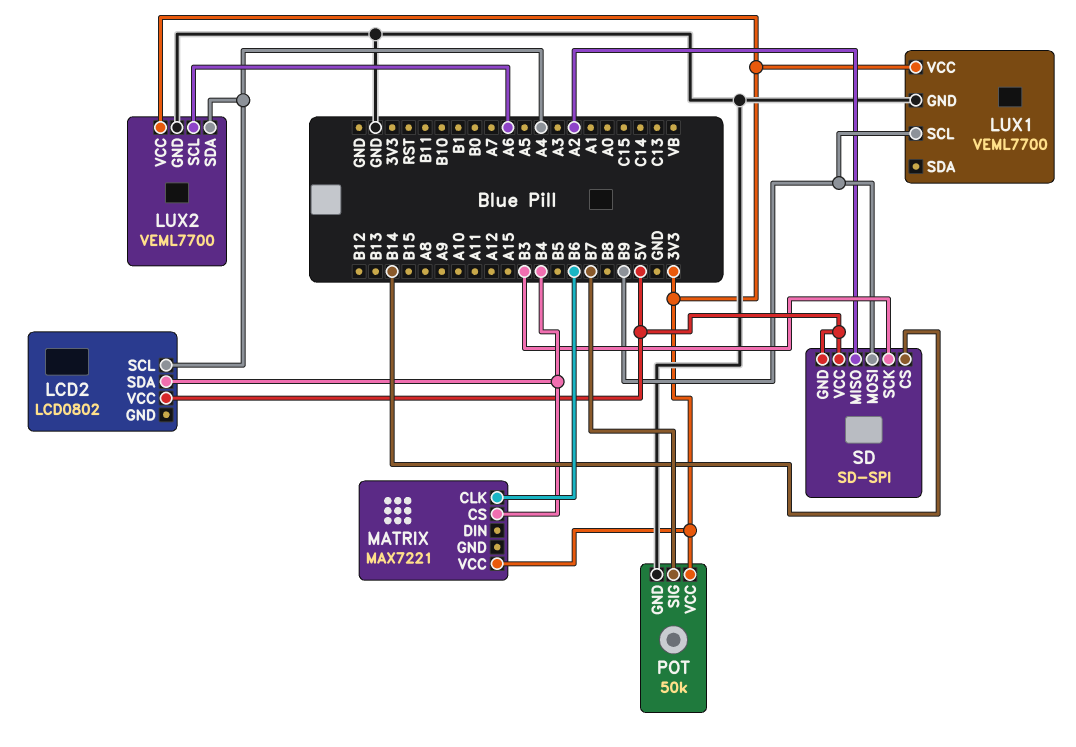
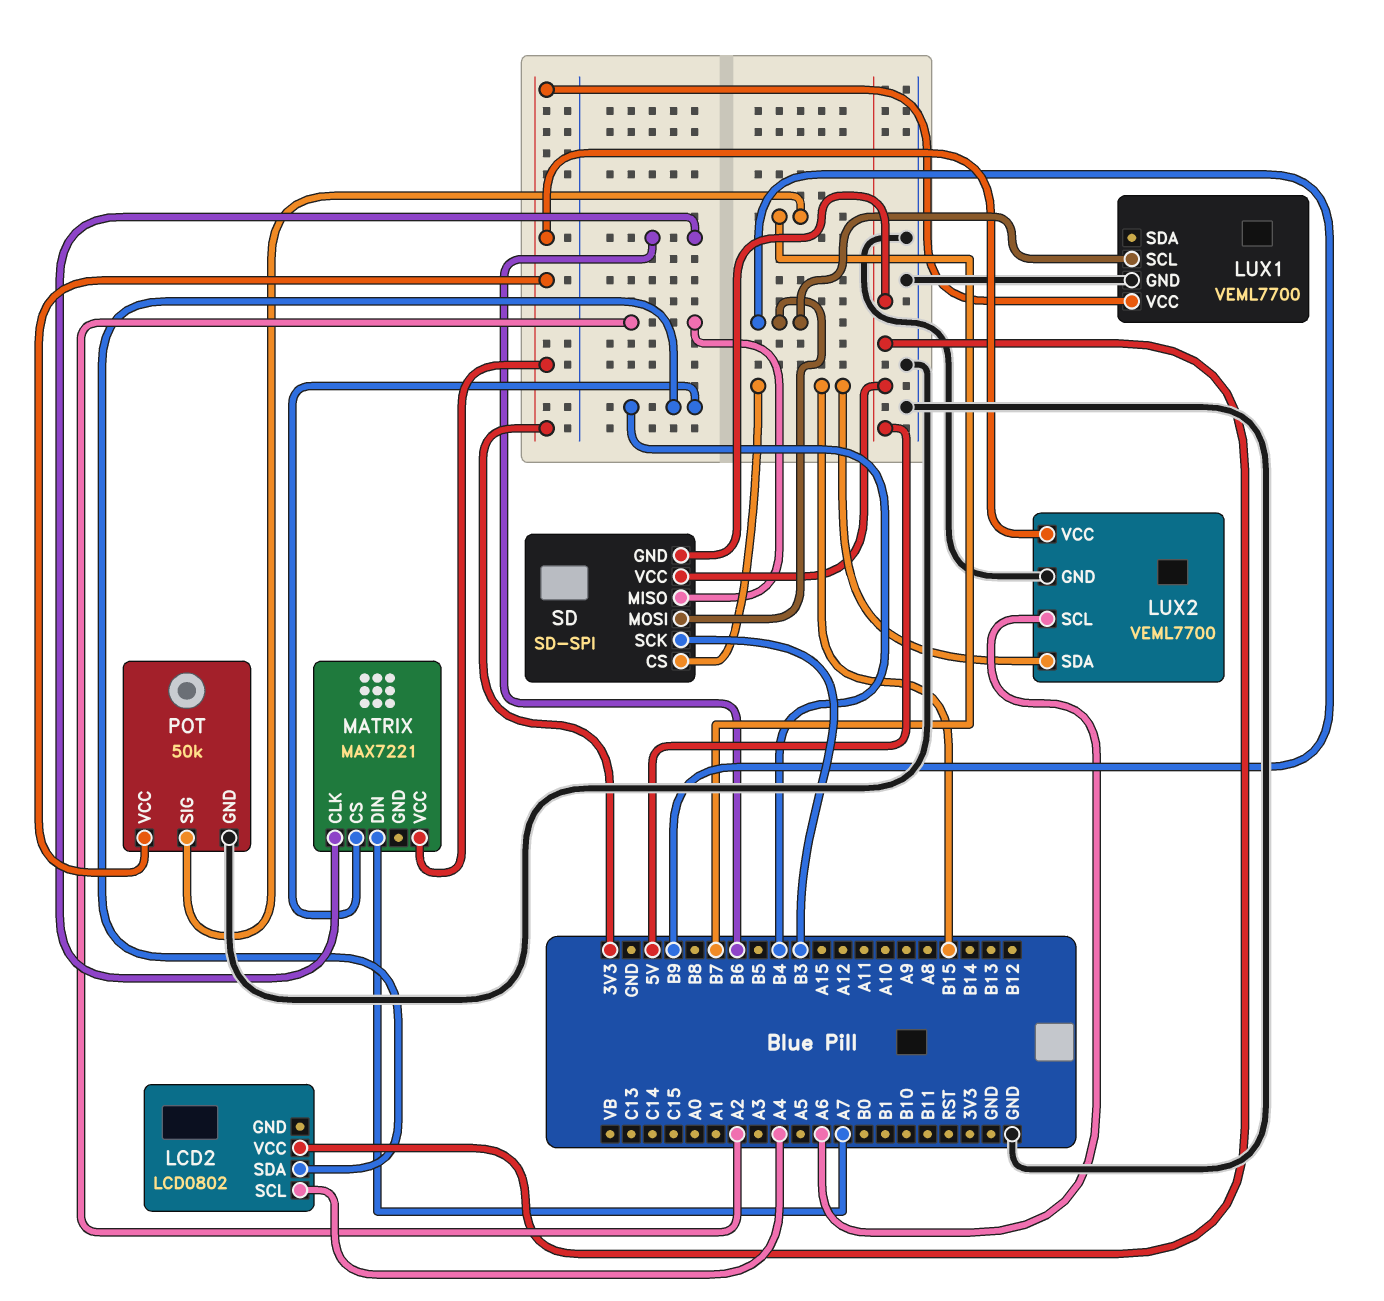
LUX2 pin SDA: A4 -> B15
MATRIX pin DIN: none -> A7
SD pin CS: B14 -> B15

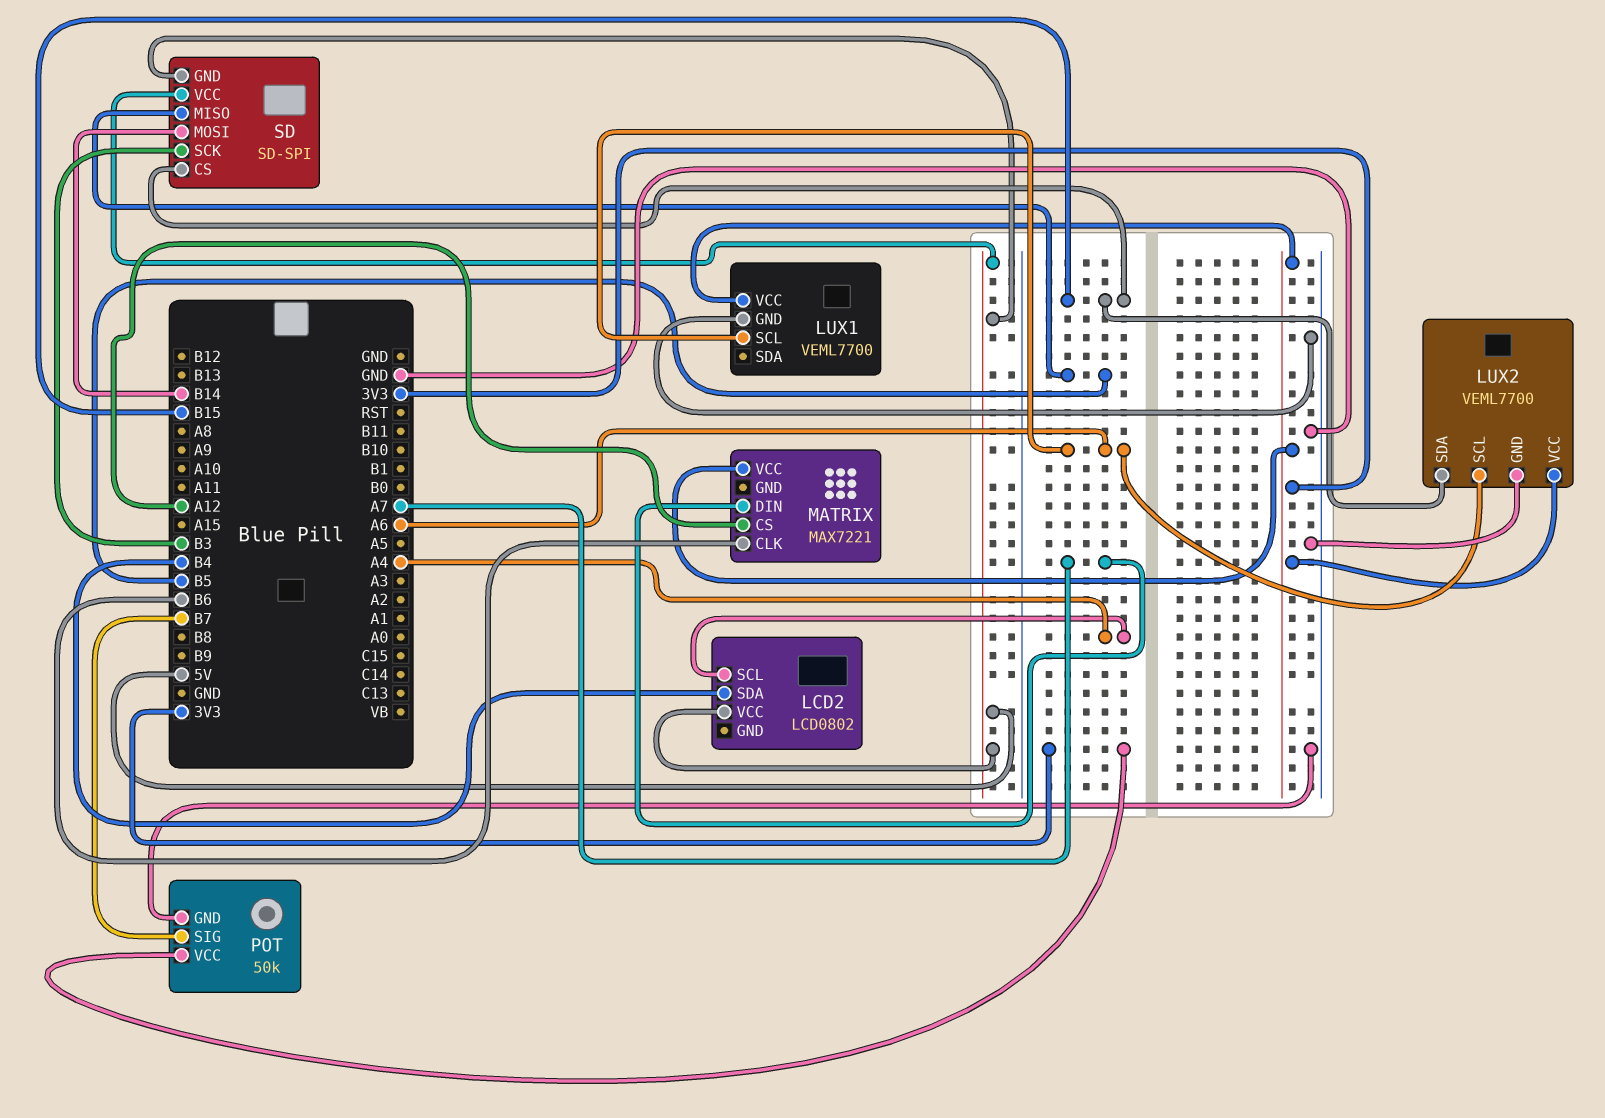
LUX1 pin SCL: B9 -> A6
MATRIX pin CS: B4 -> A12
SD pin MISO: A2 -> B5
SD pin MOSI: B9 -> B14

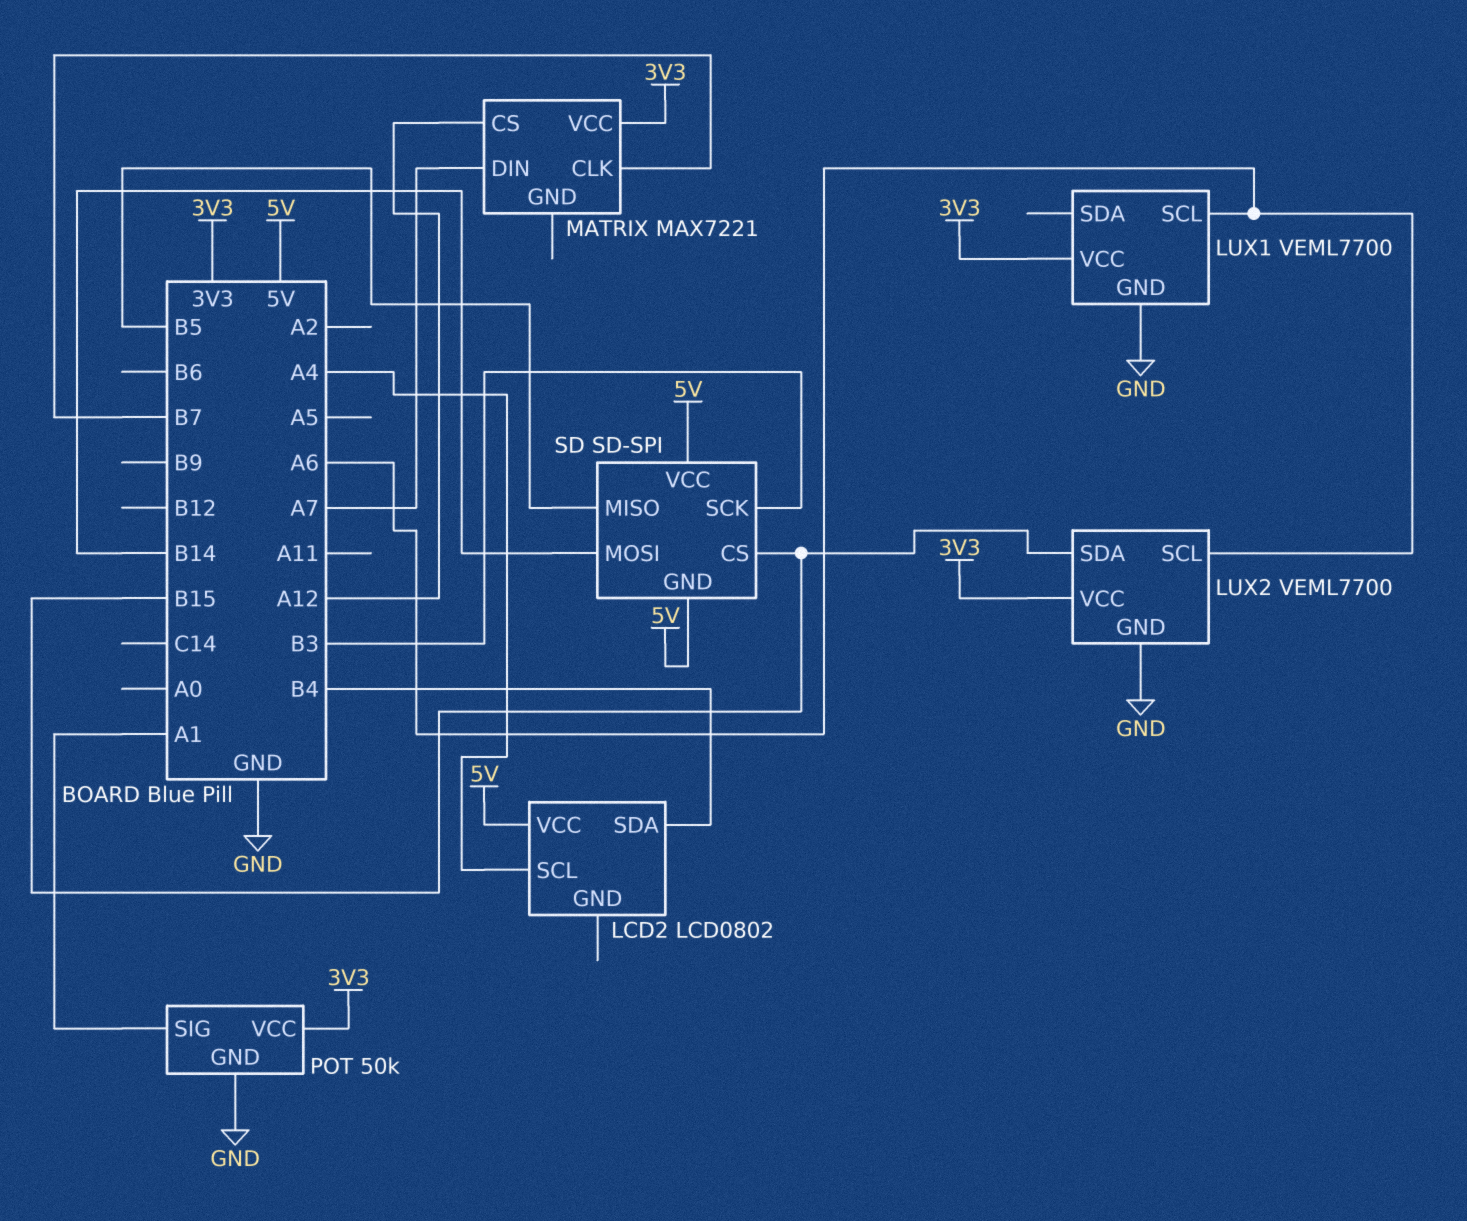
MATRIX pin CLK: B6 -> B7
POT pin SIG: B7 -> A1

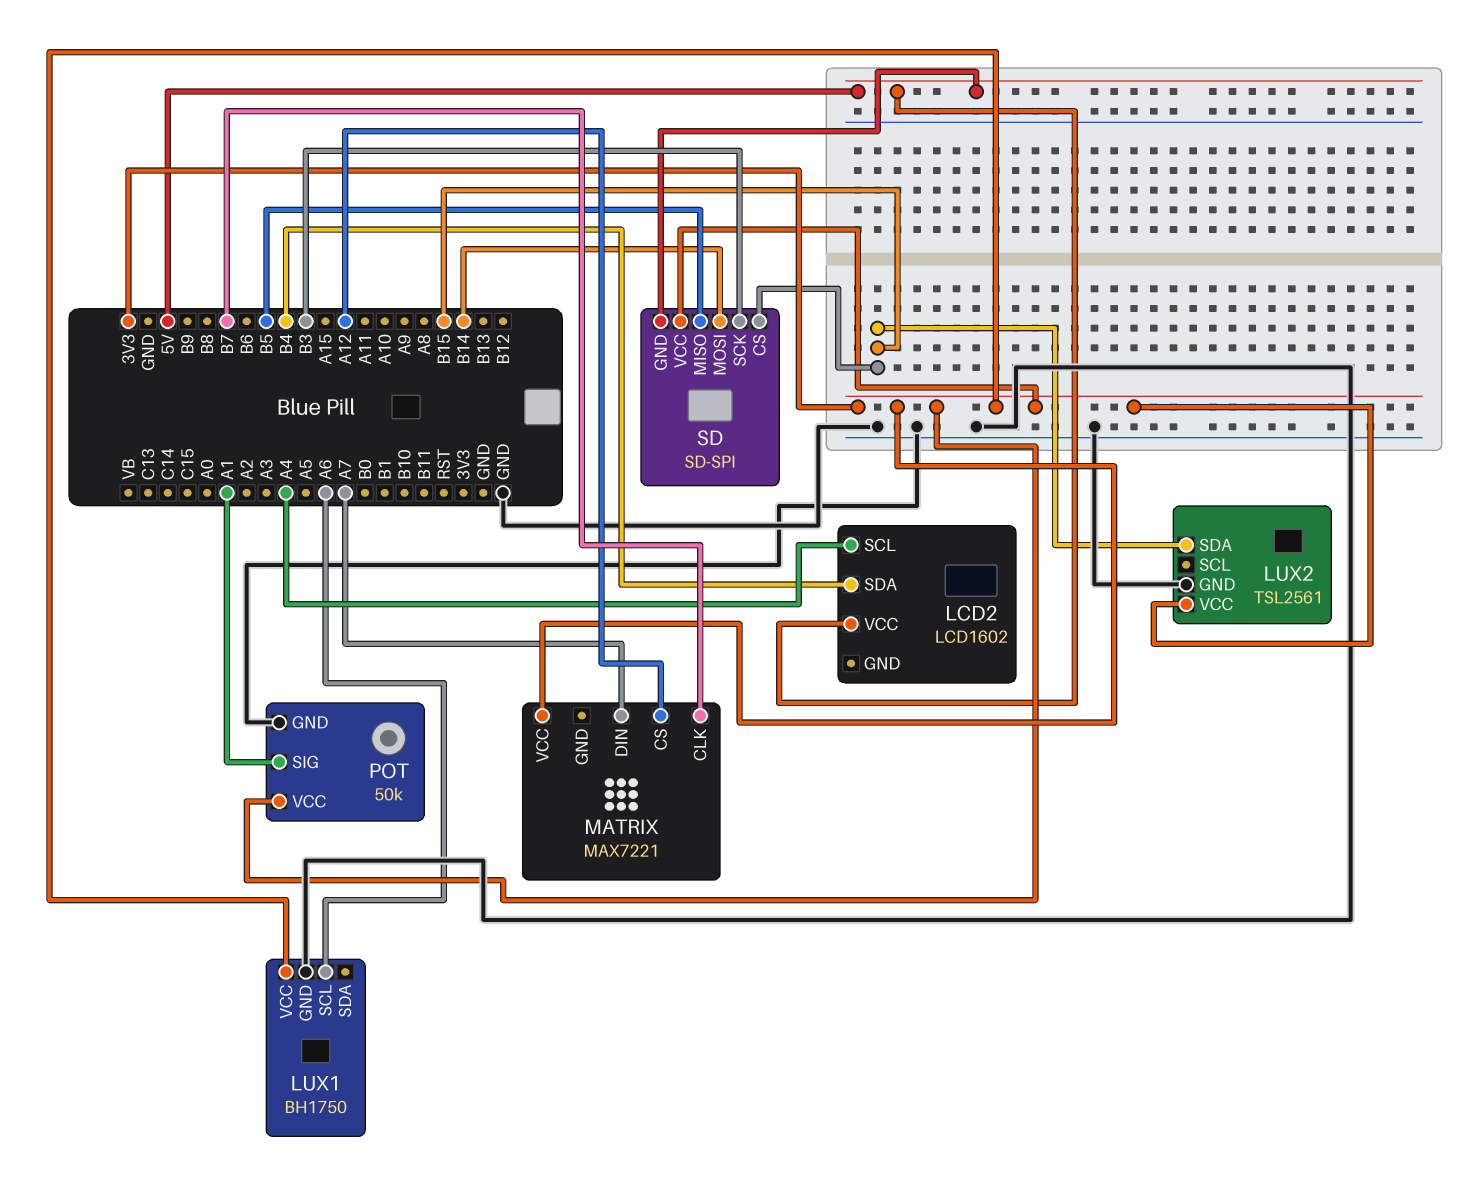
LCD2: LCD0802 -> LCD1602
LUX1: VEML7700 -> BH1750
LUX2: VEML7700 -> TSL2561
LUX2 pin SCL: A6 -> none
SD pin VCC: 5V -> 3V3

